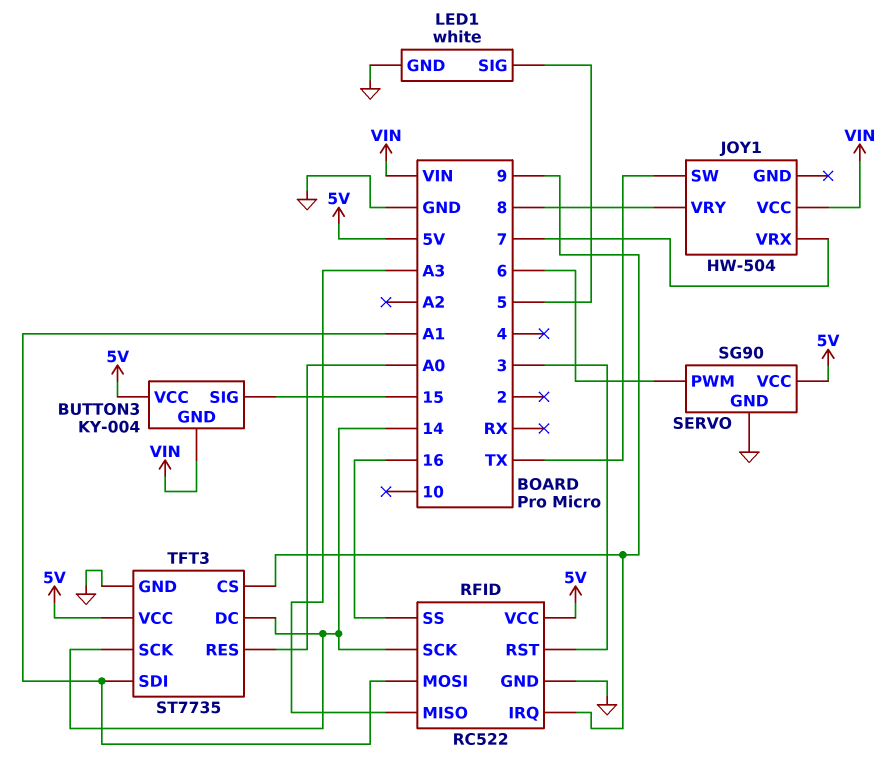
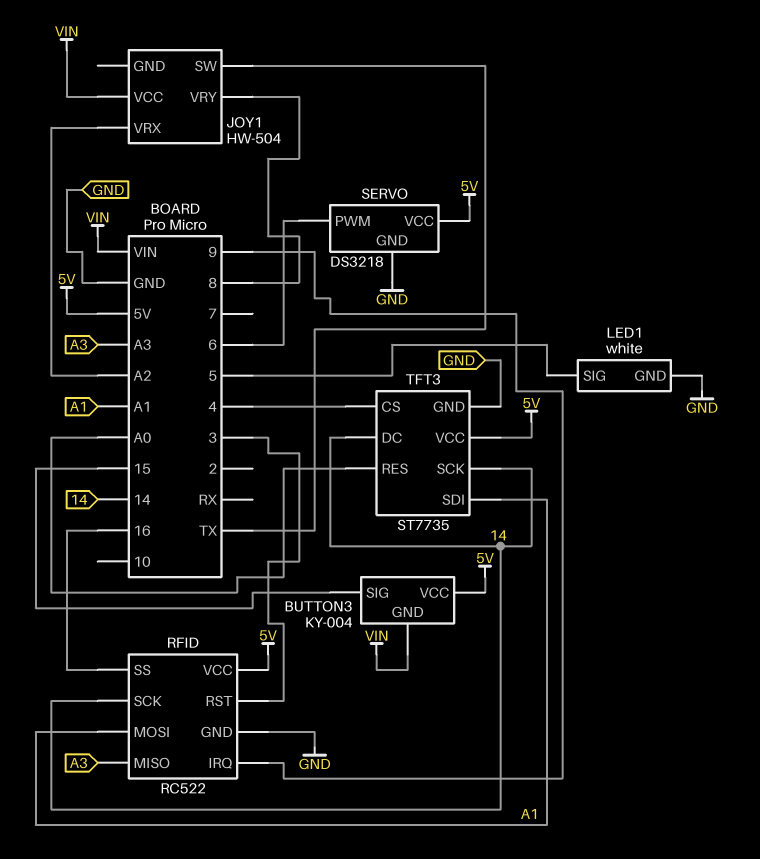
JOY1 pin VRX: 7 -> A2
SERVO: SG90 -> DS3218
TFT3 pin CS: 9 -> 4

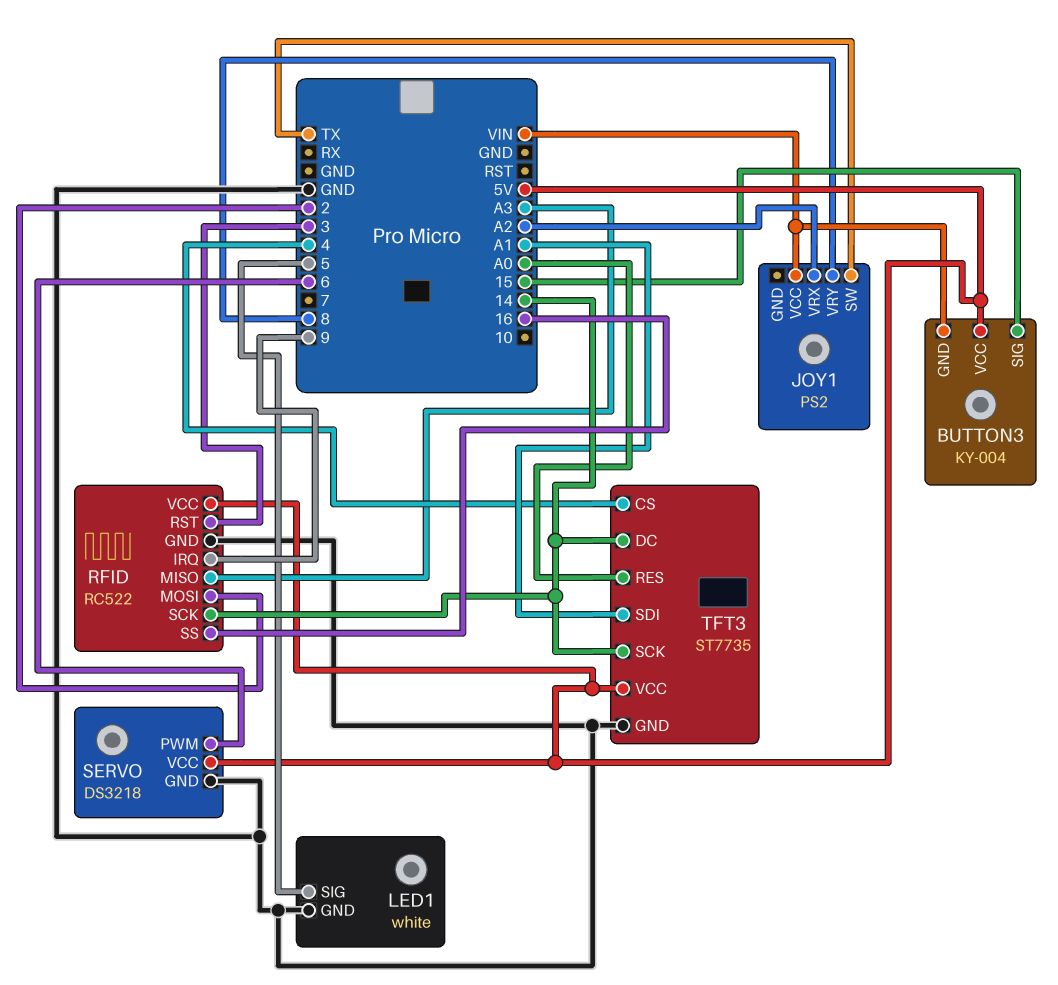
JOY1: HW-504 -> PS2
RFID pin MOSI: A1 -> 2

